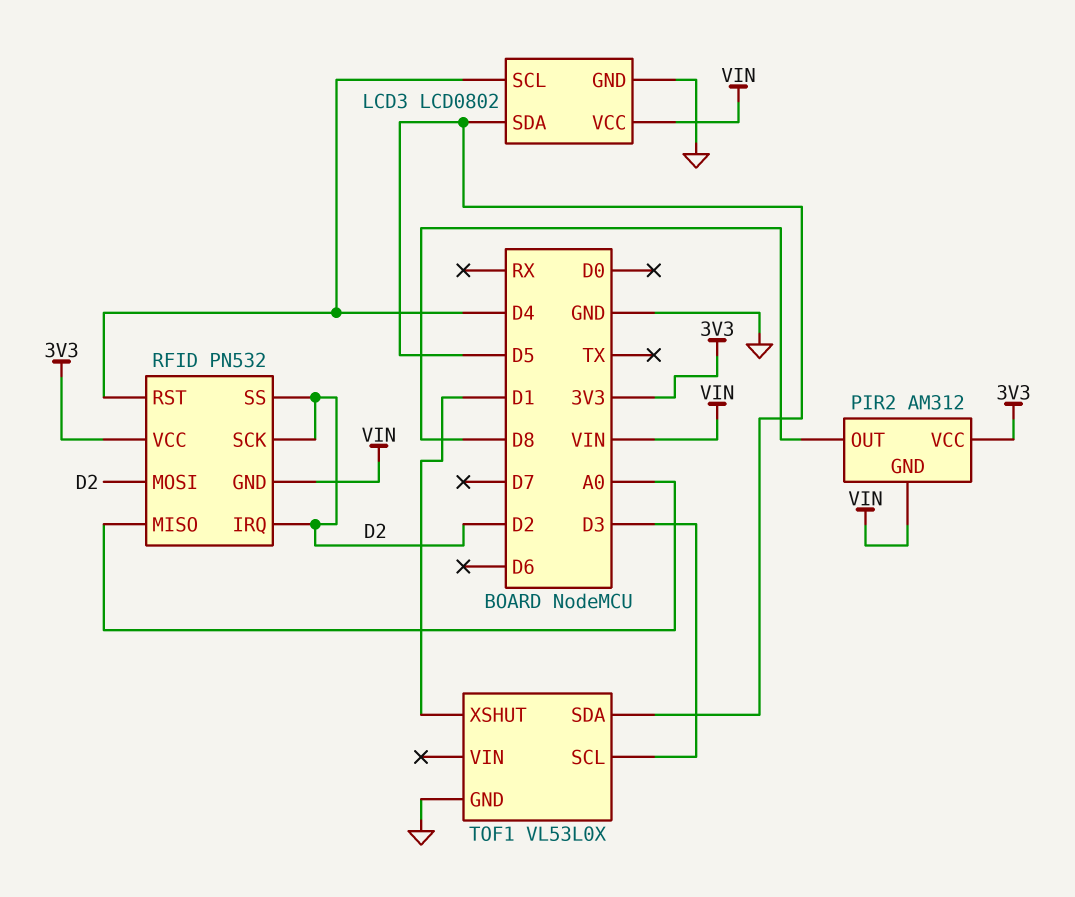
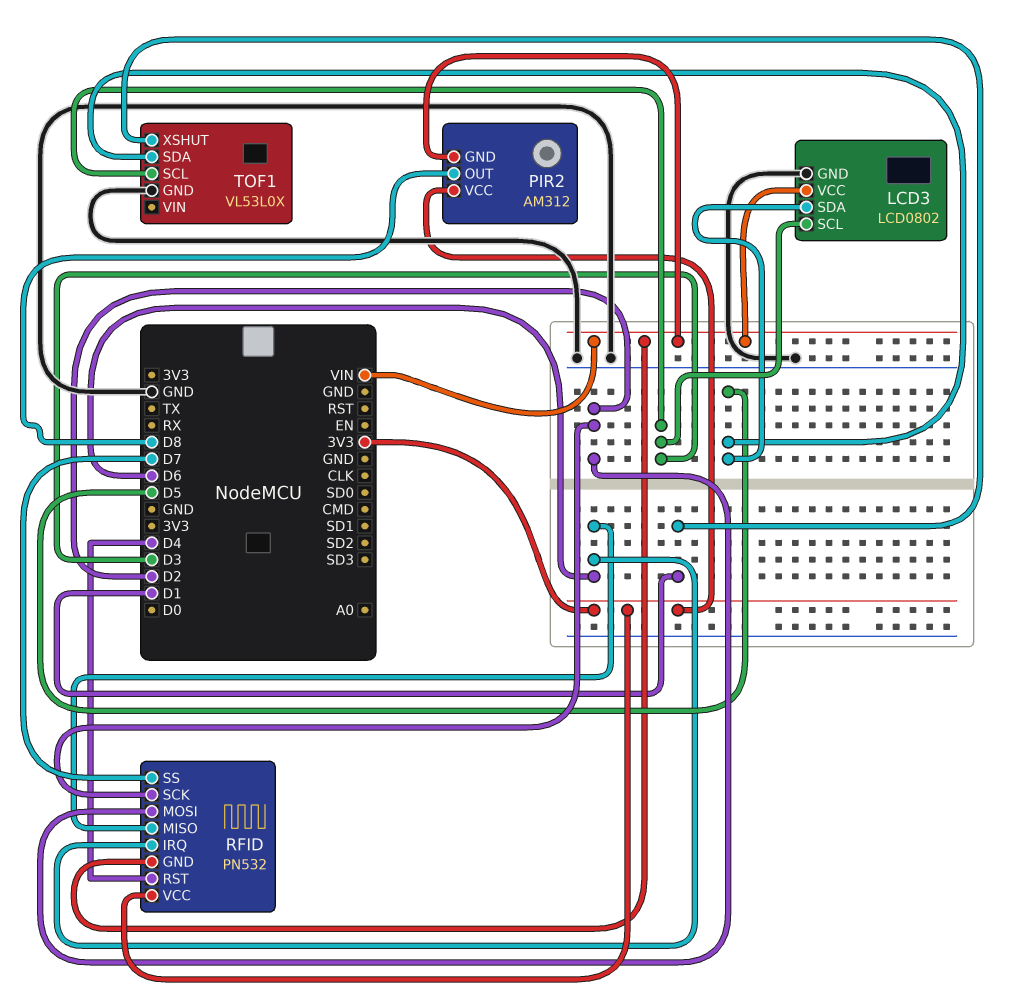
LCD3 pin SCL: D4 -> D3
RFID pin IRQ: D2 -> D6
RFID pin MISO: A0 -> D6
RFID pin SS: D2 -> D7

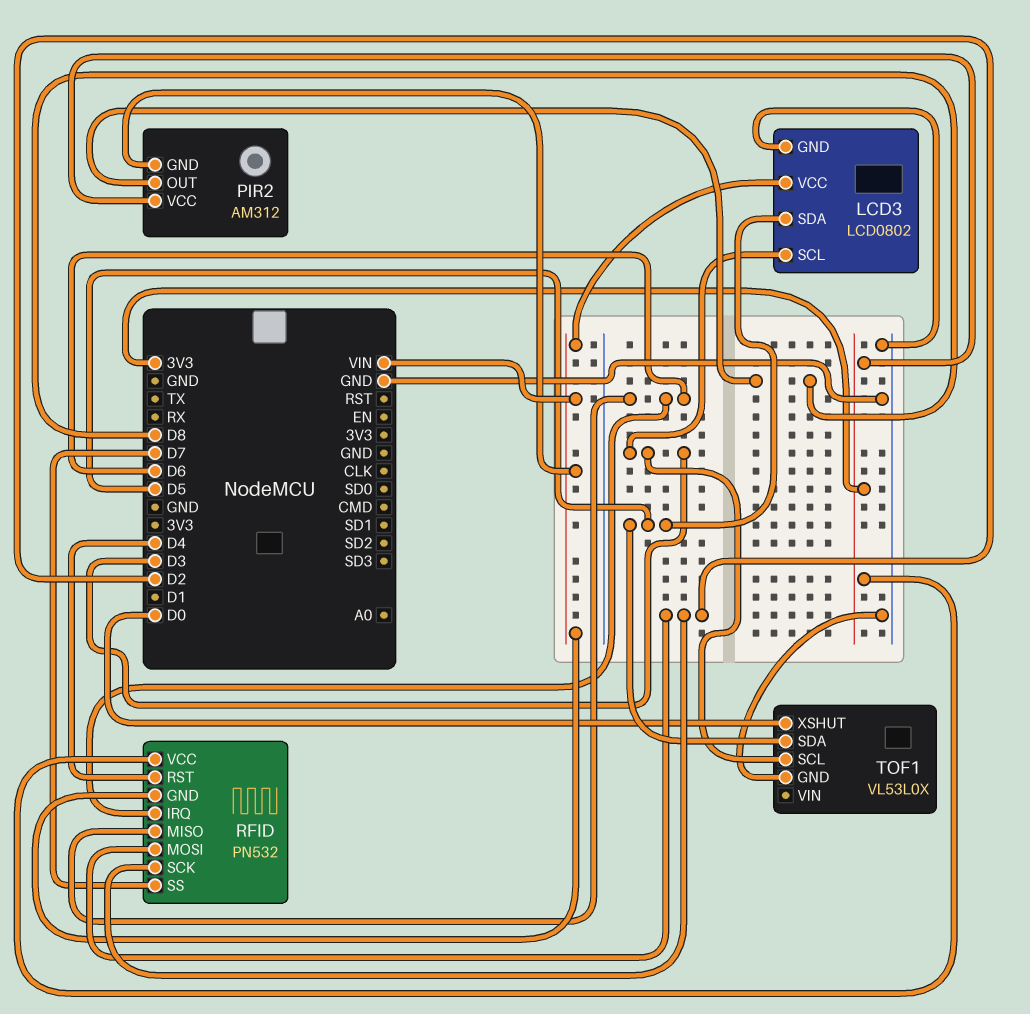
TOF1 pin XSHUT: D1 -> D0

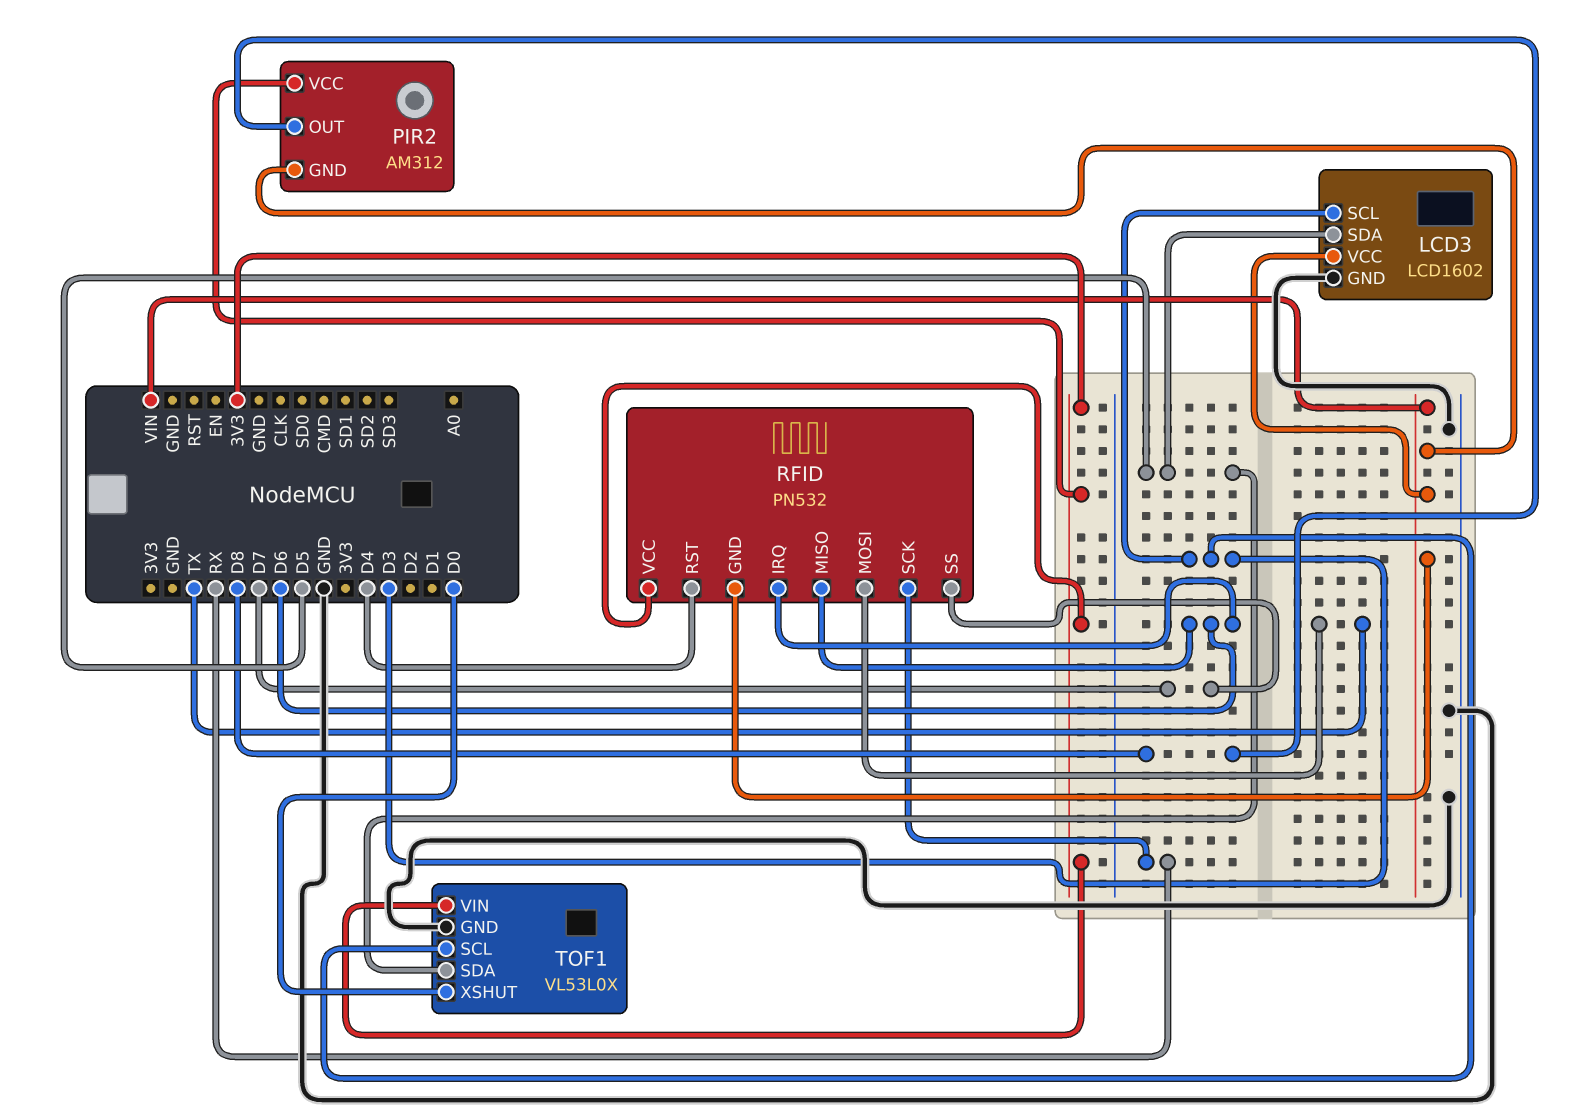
LCD3: LCD0802 -> LCD1602
RFID pin MOSI: D2 -> TX
RFID pin SCK: D2 -> RX
TOF1 pin VIN: none -> 3V3

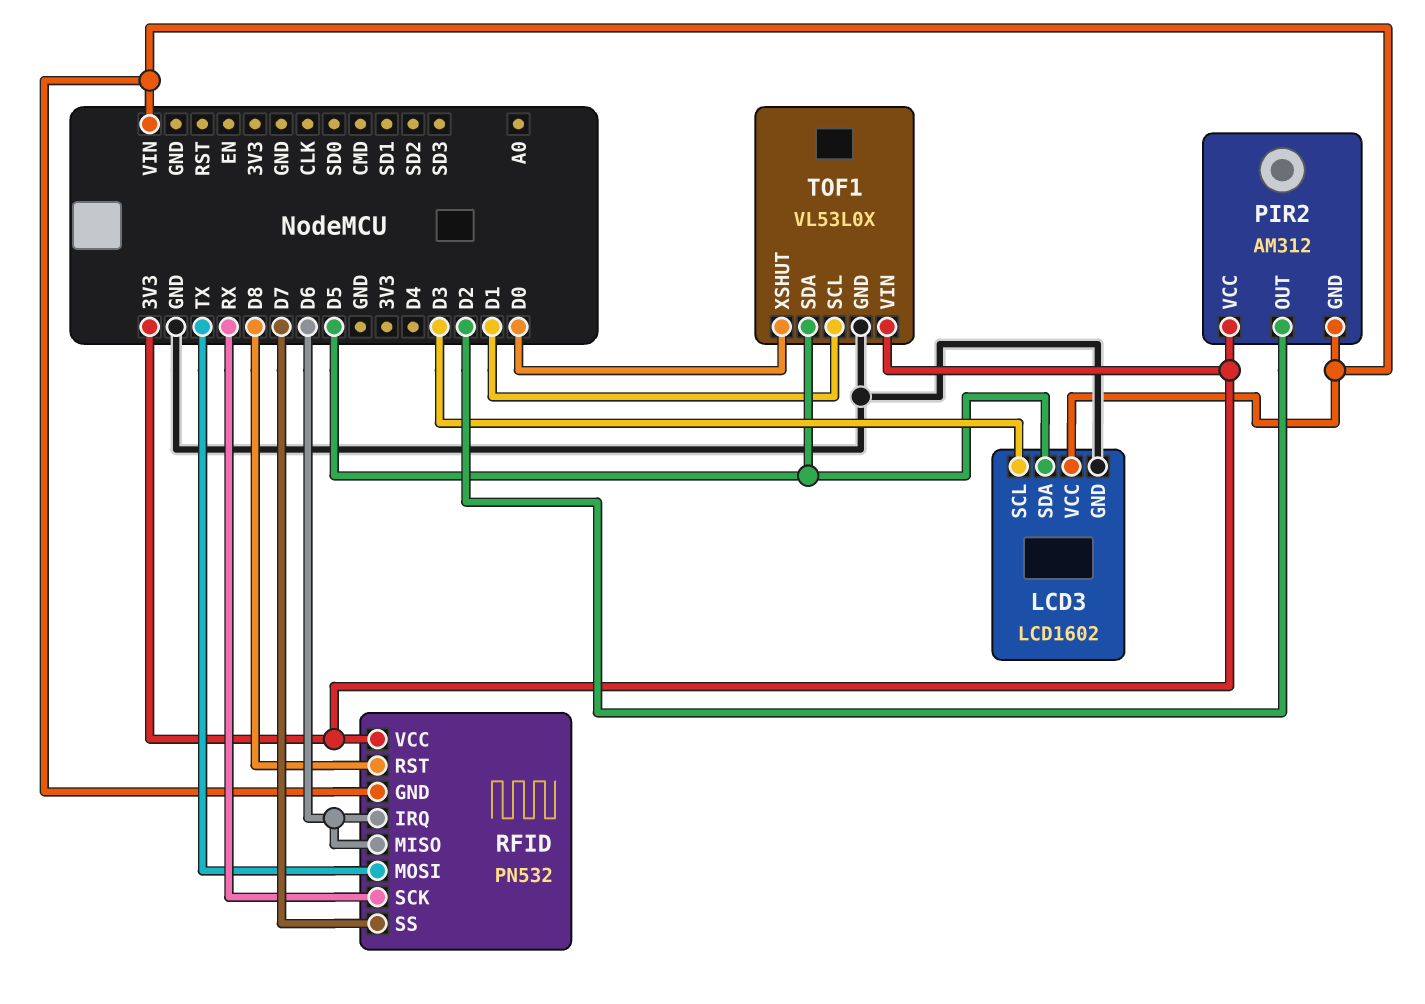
PIR2 pin OUT: D8 -> D2
RFID pin RST: D4 -> D8
TOF1 pin SCL: D3 -> D1

